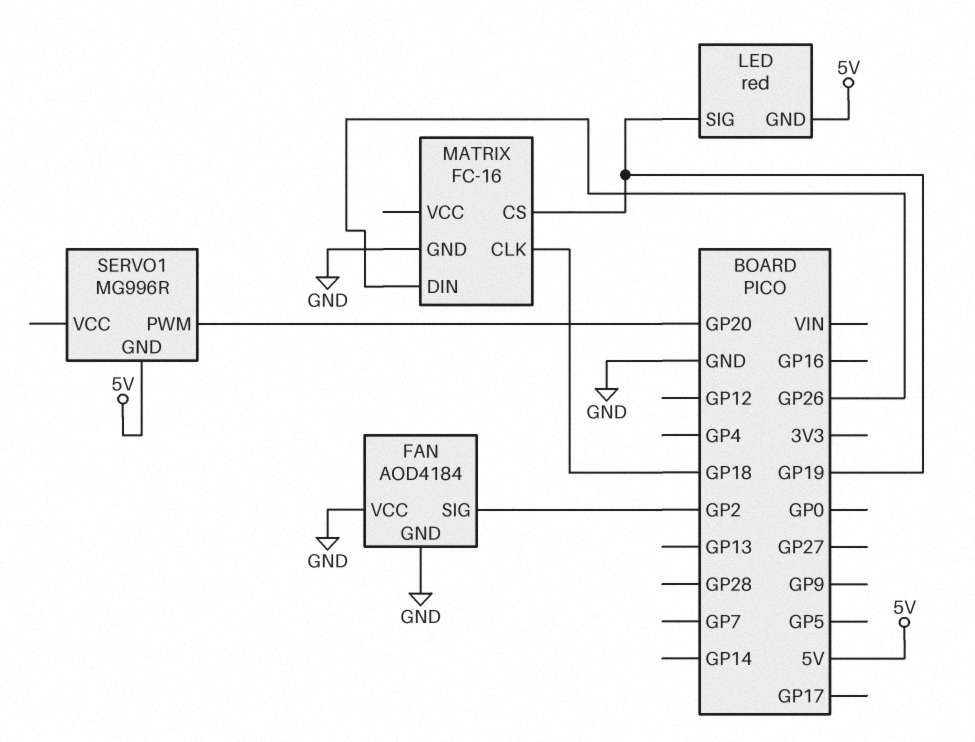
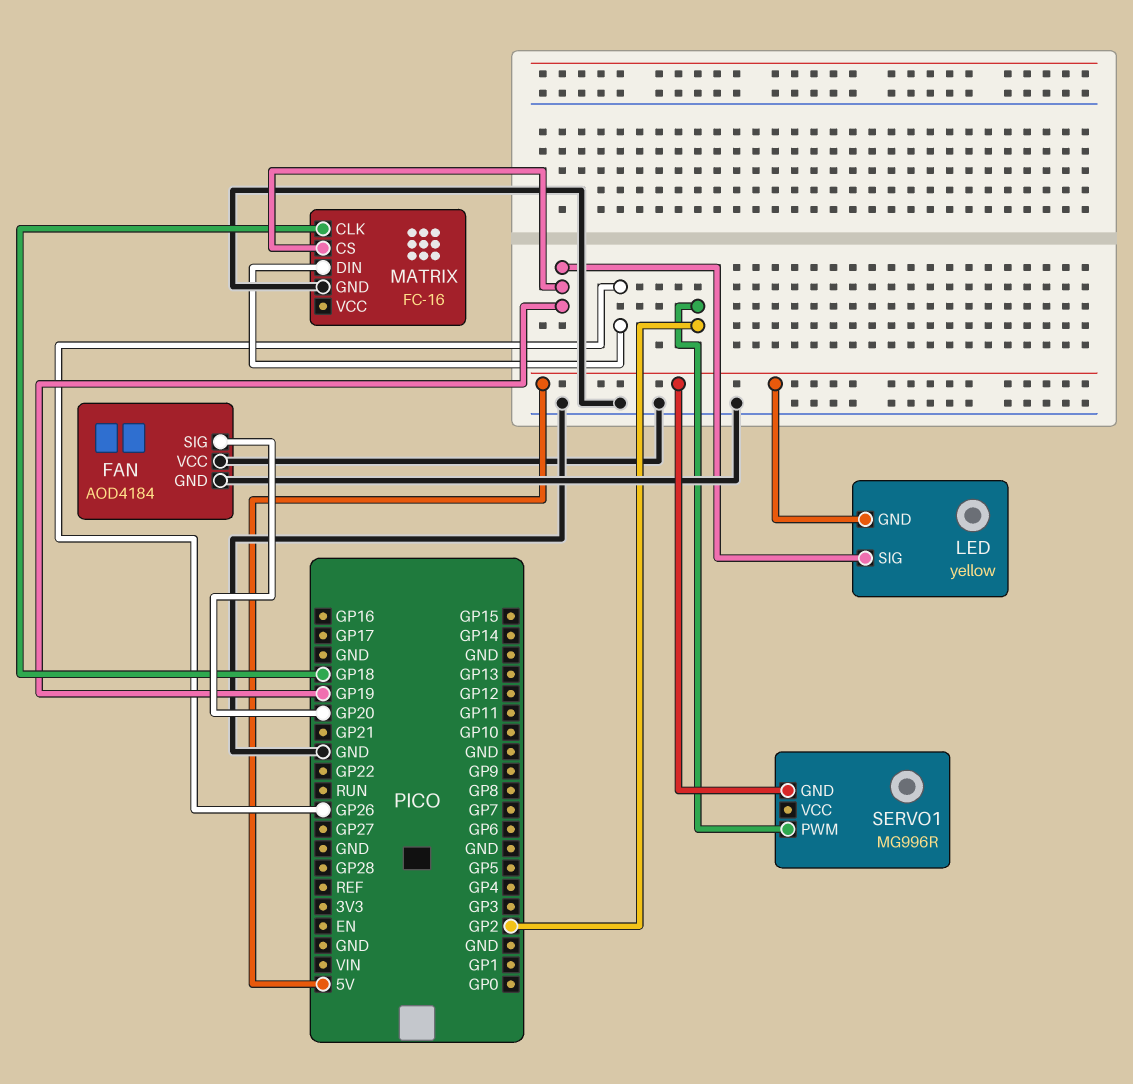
FAN pin SIG: GP2 -> GP20
LED: red -> yellow
SERVO1 pin PWM: GP20 -> GP2

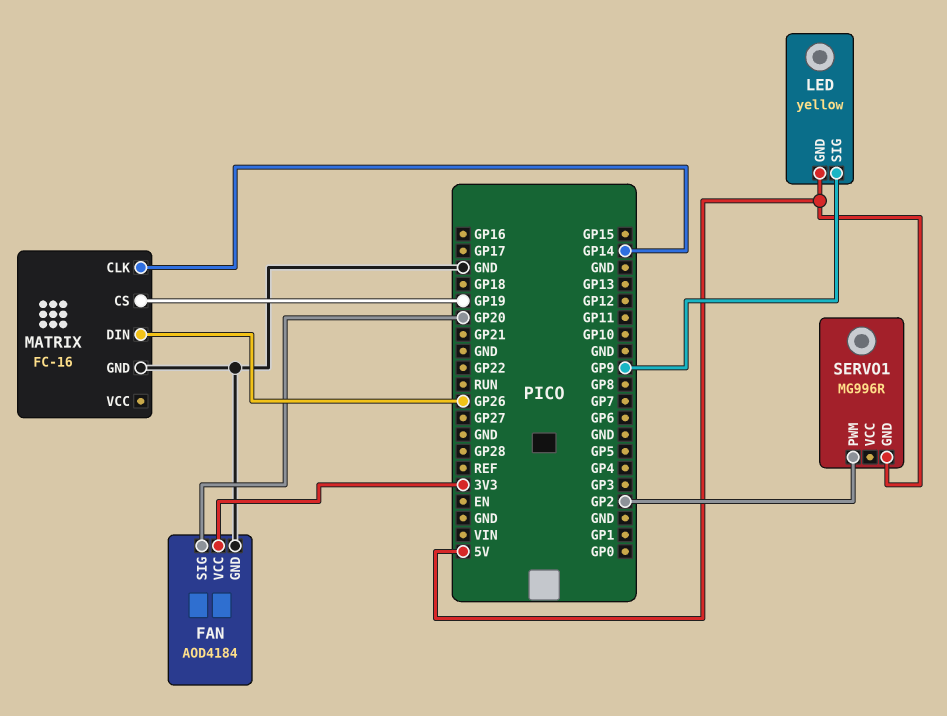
FAN pin VCC: GND -> 3V3
LED pin SIG: GP19 -> GP9
MATRIX pin CLK: GP18 -> GP14

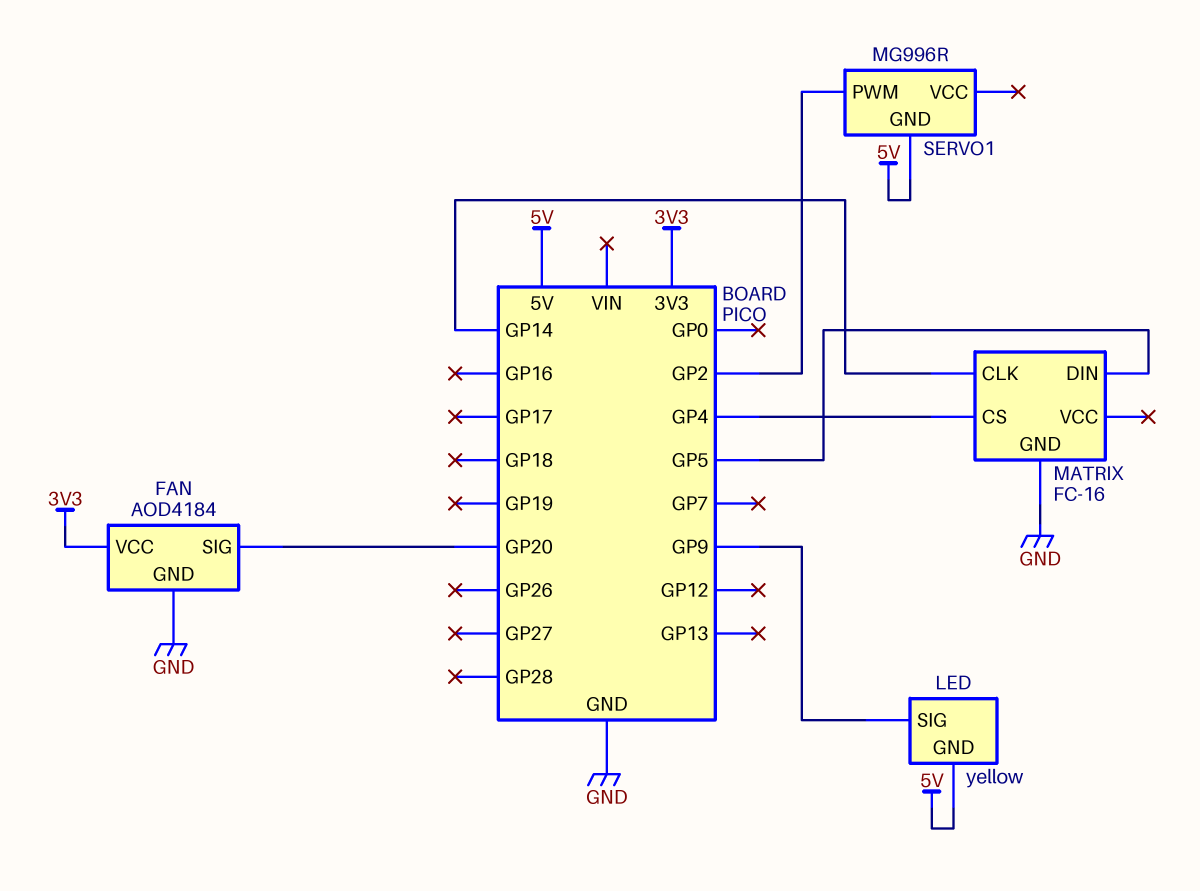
MATRIX pin CS: GP19 -> GP4
MATRIX pin DIN: GP26 -> GP5

